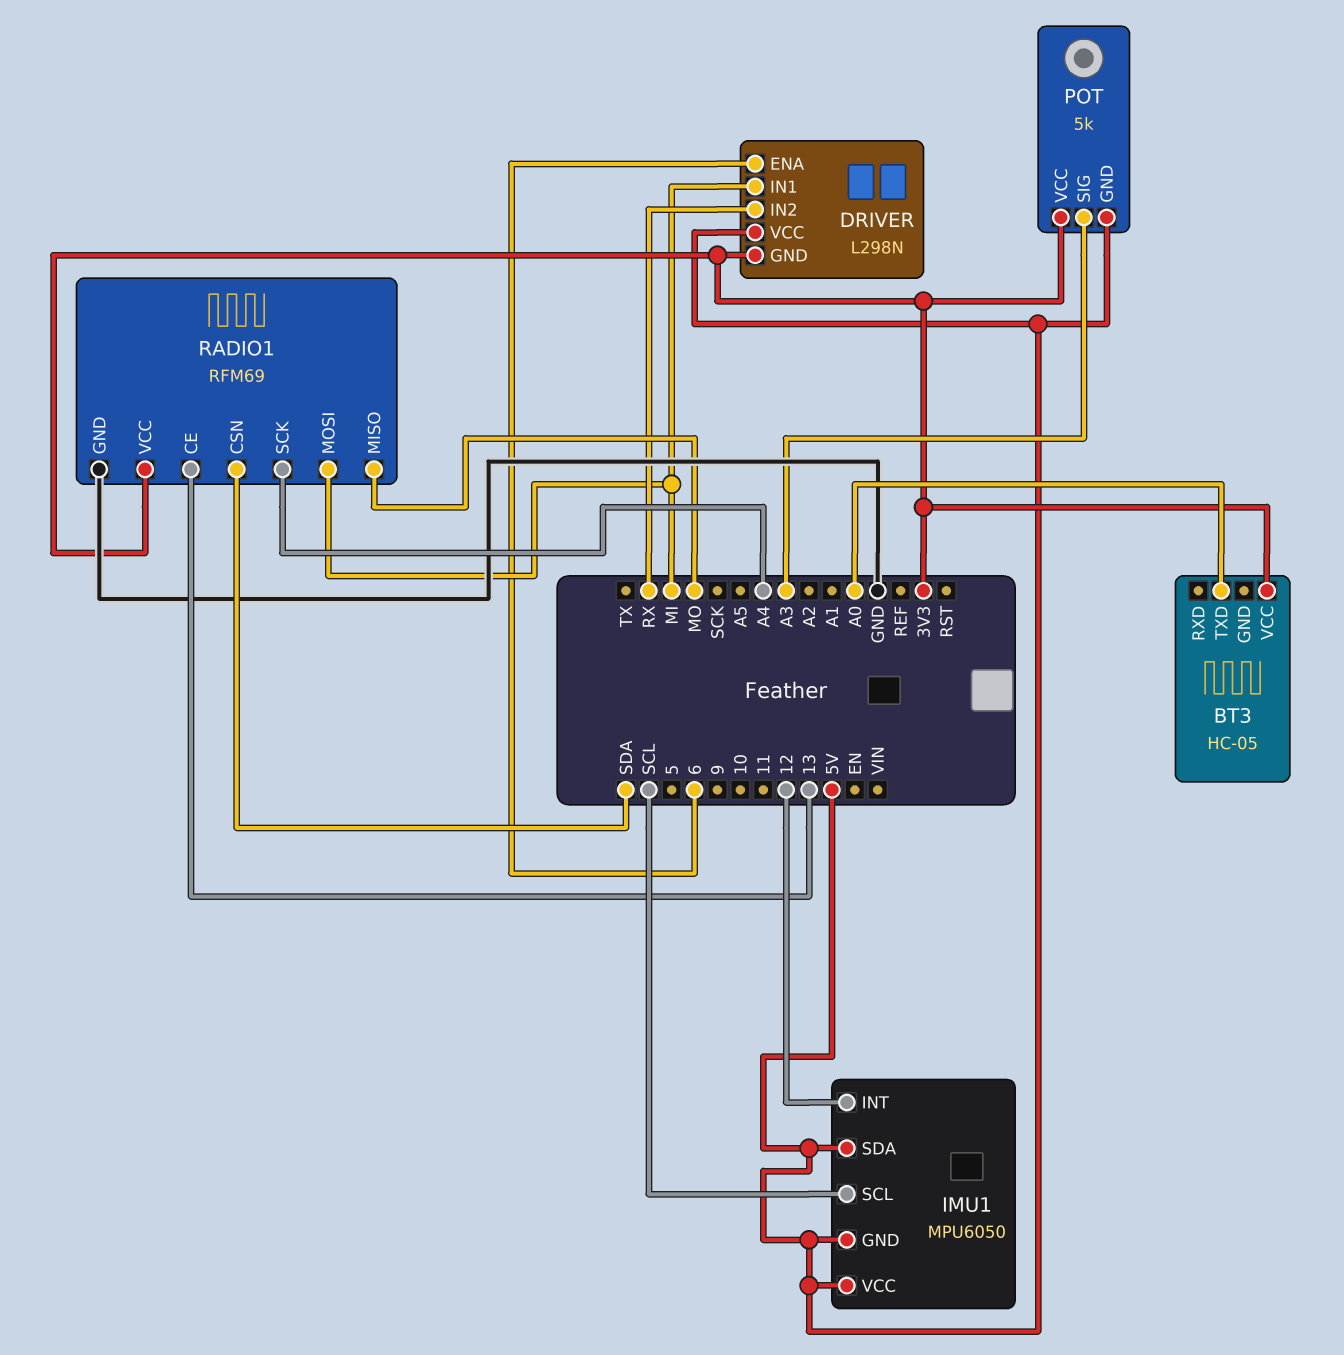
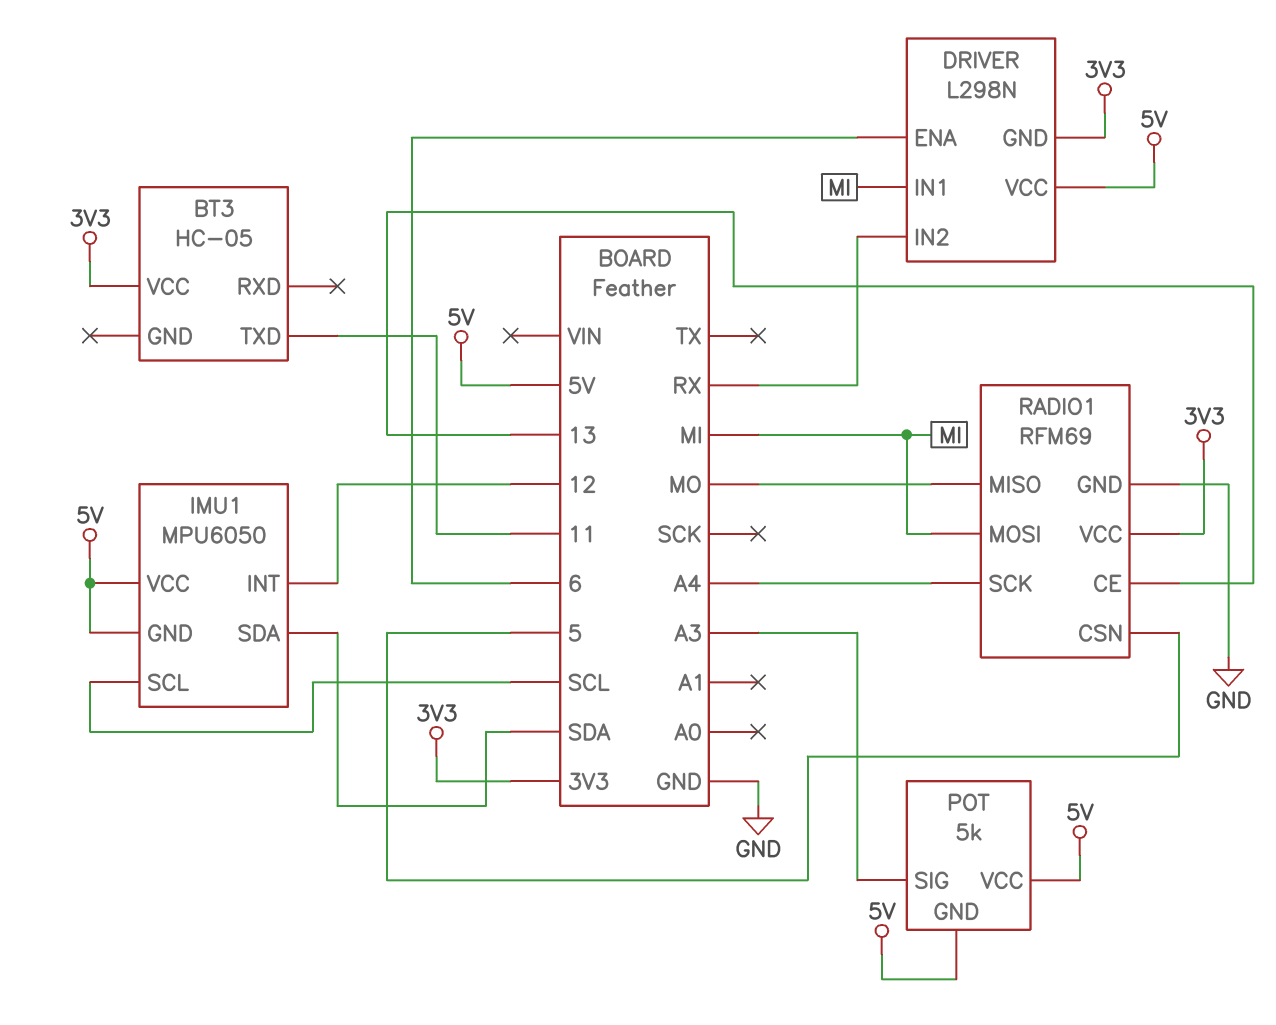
BT3 pin TXD: A0 -> 11
IMU1 pin SDA: 5V -> SDA
POT pin VCC: 3V3 -> 5V
RADIO1 pin CSN: SDA -> 5

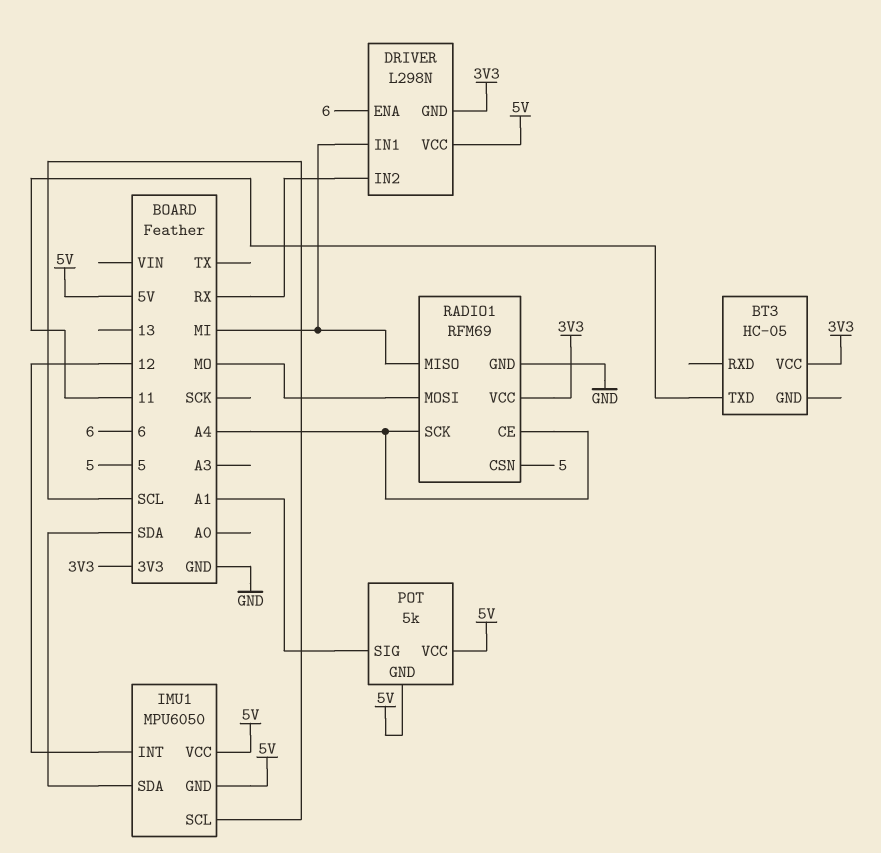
POT pin SIG: A3 -> A1
RADIO1 pin CE: 13 -> A4
RADIO1 pin MISO: MO -> MI
RADIO1 pin MOSI: MI -> MO

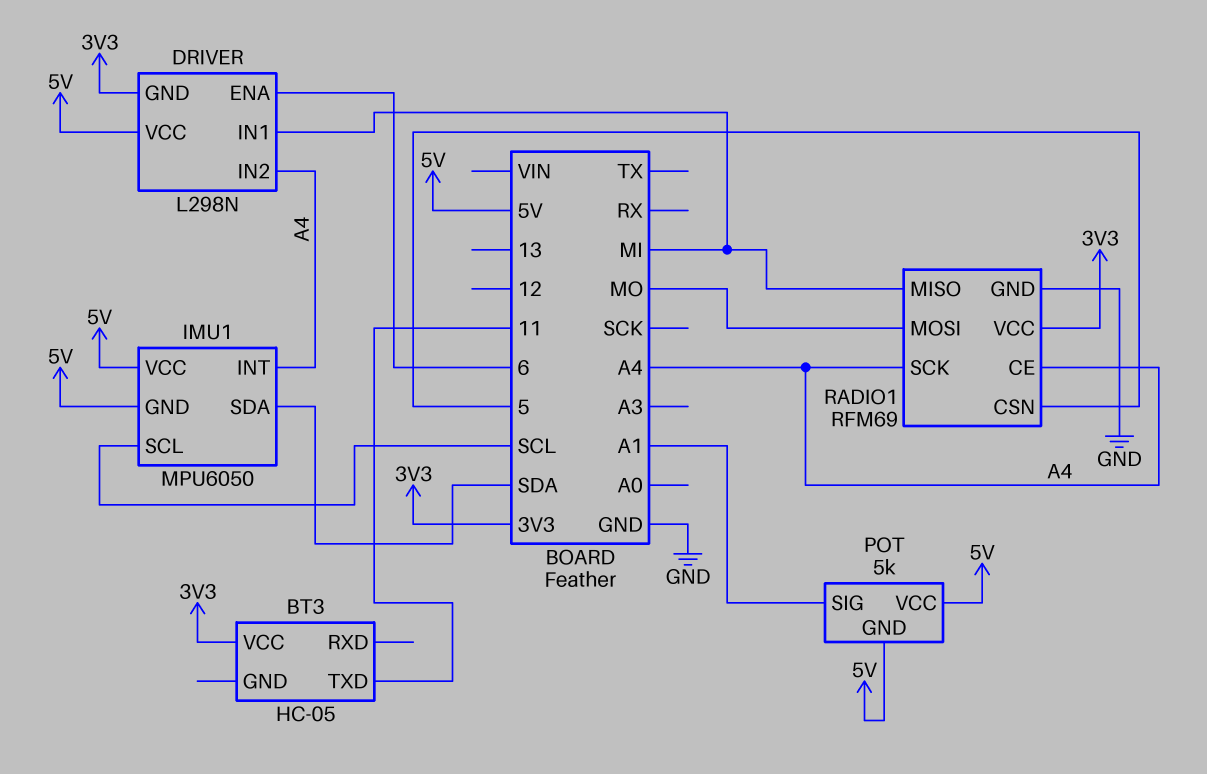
DRIVER pin IN2: RX -> A4
IMU1 pin INT: 12 -> A4

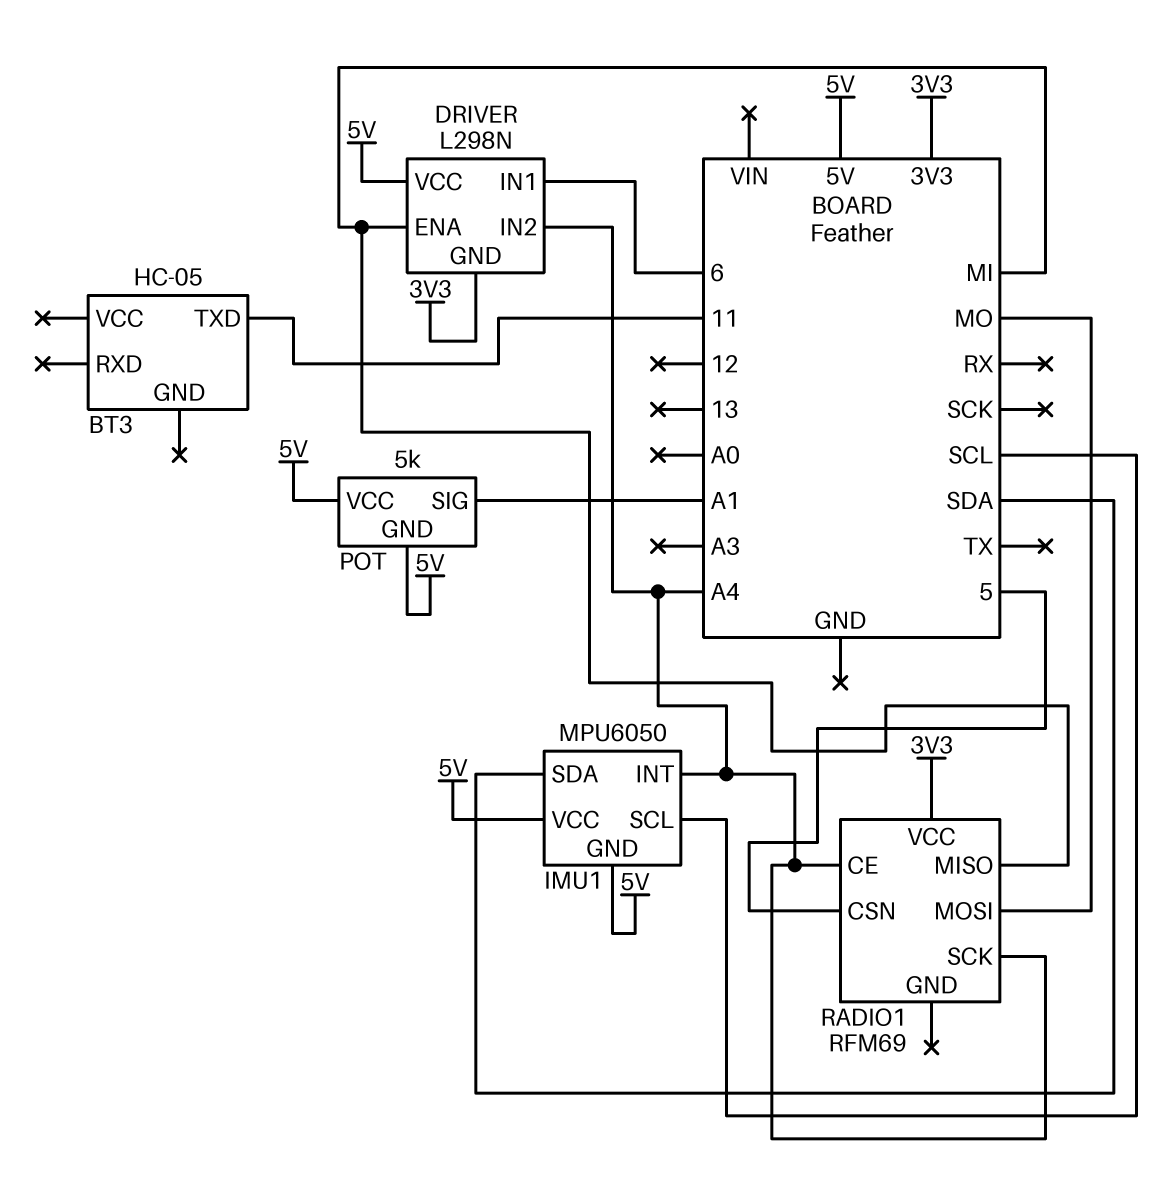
BT3 pin VCC: 3V3 -> none
DRIVER pin ENA: 6 -> MI
DRIVER pin IN1: MI -> 6
RADIO1 pin GND: GND -> none

